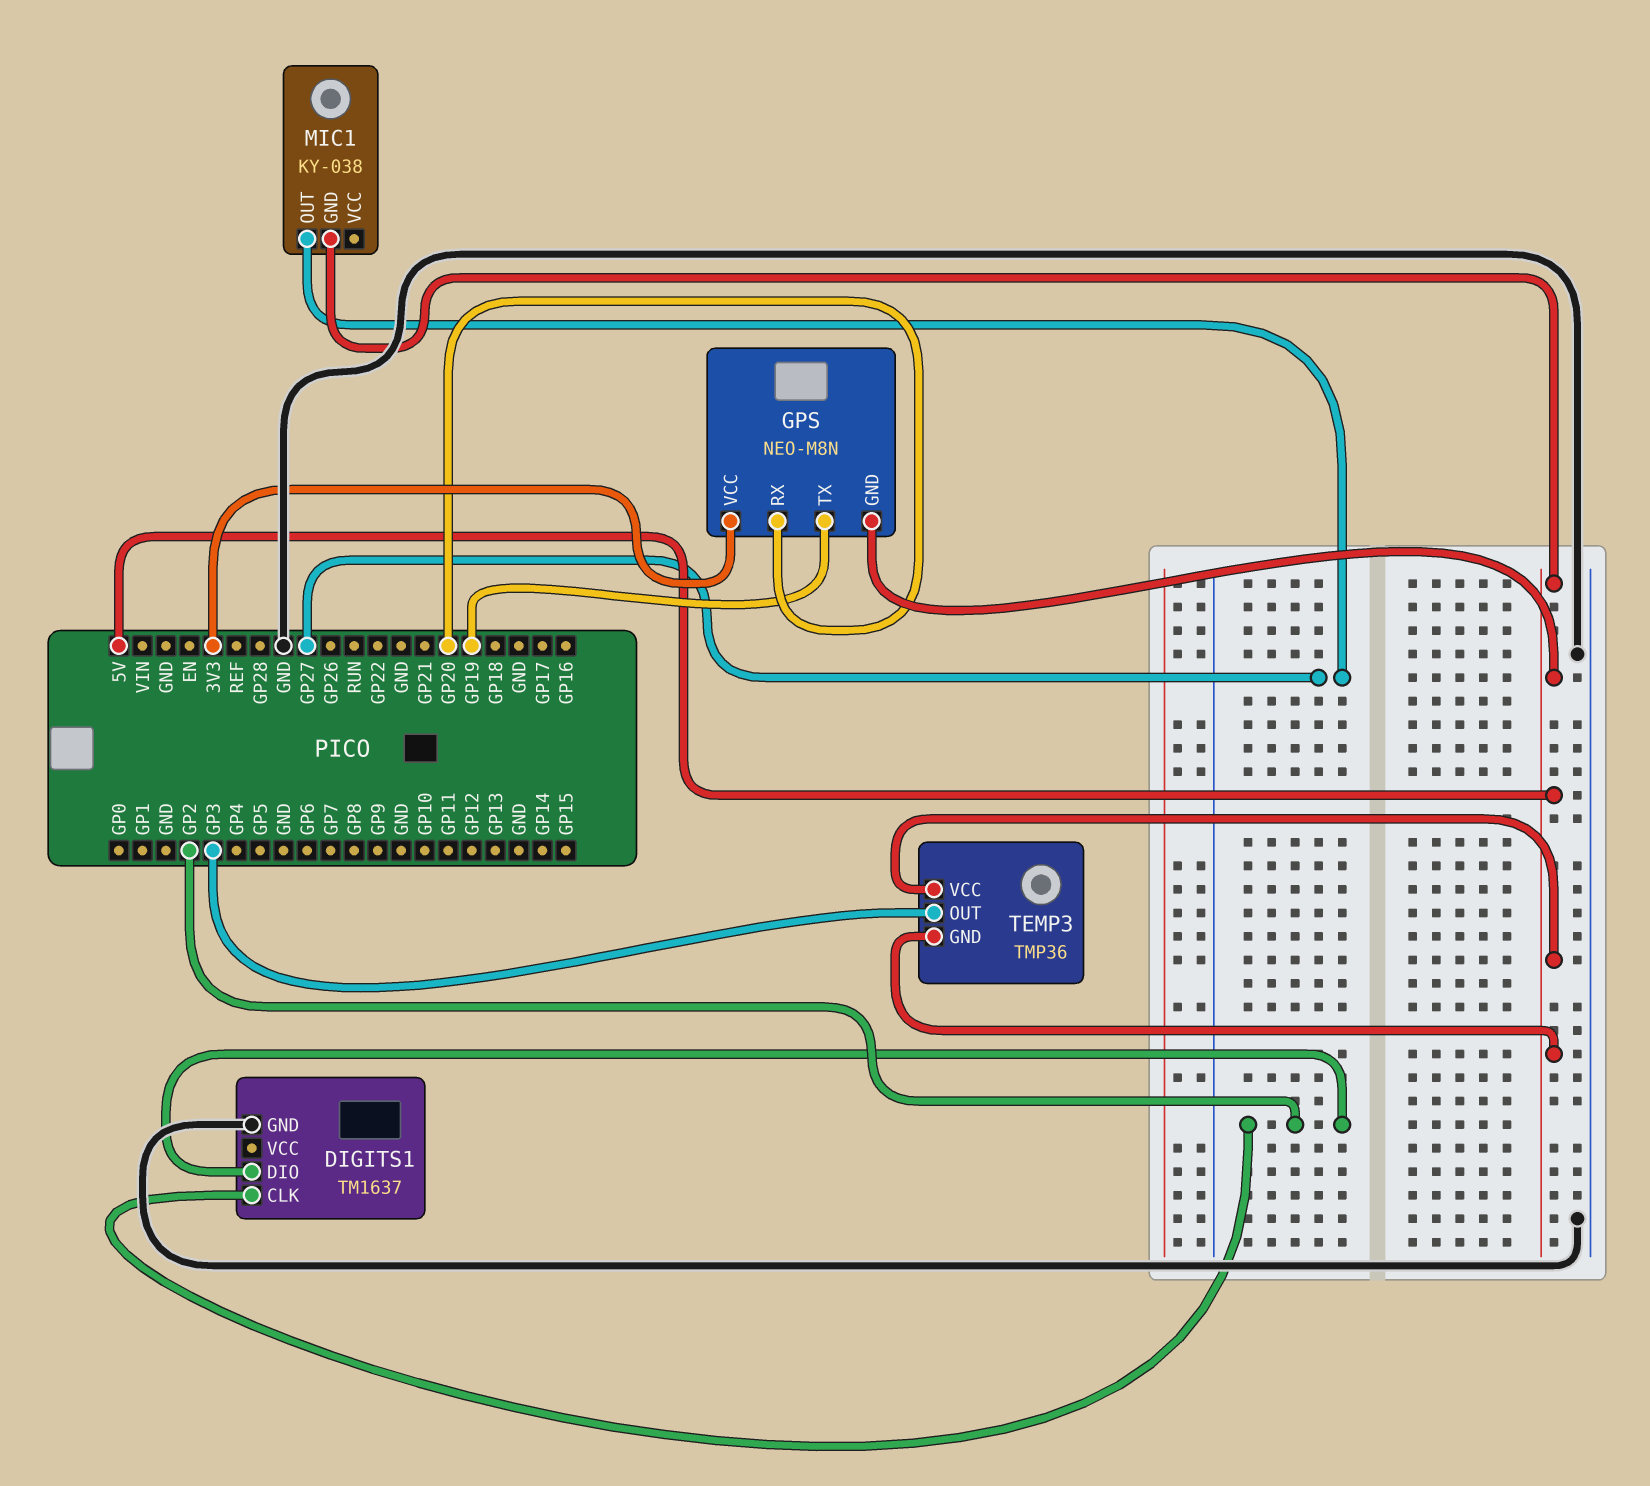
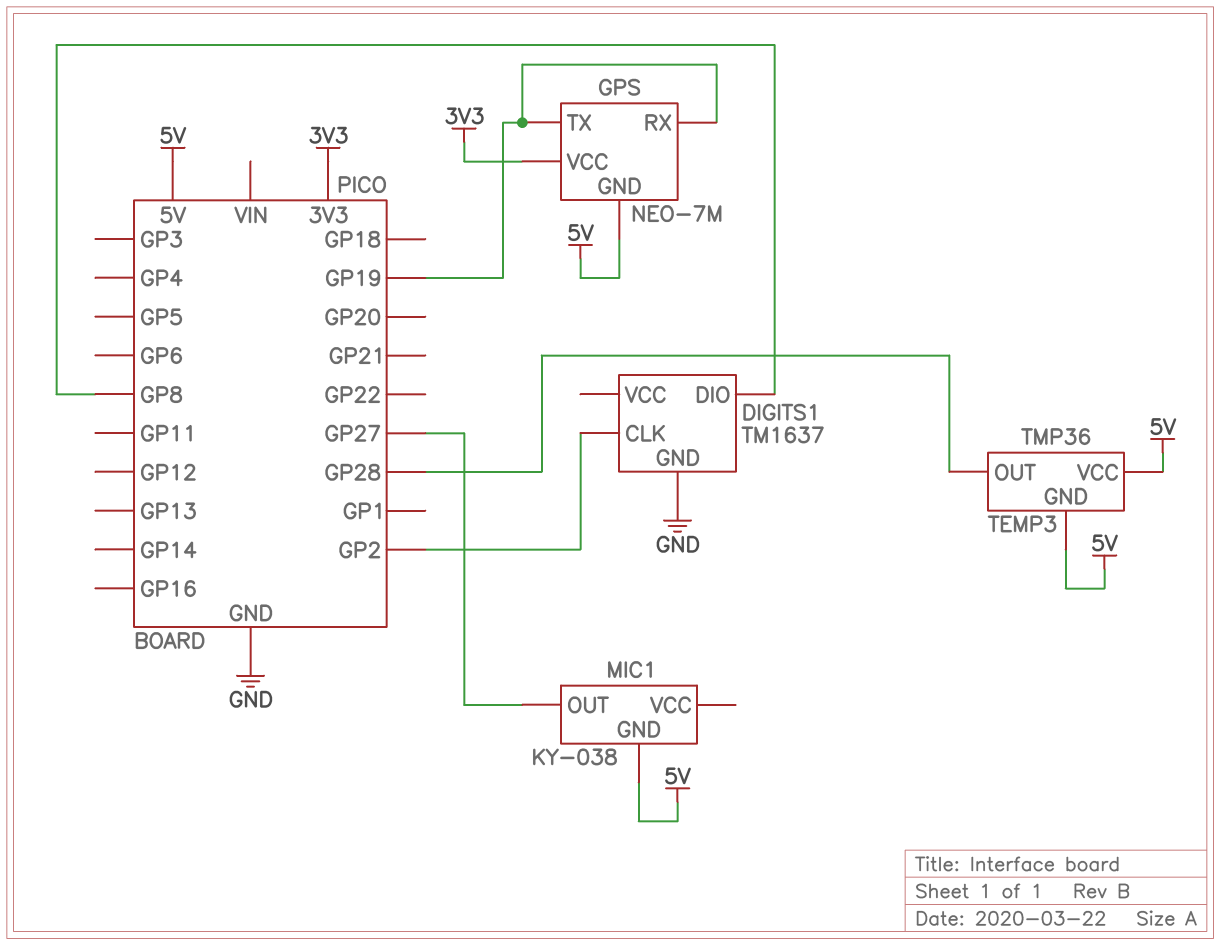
DIGITS1 pin DIO: GP2 -> GP8
GPS: NEO-M8N -> NEO-7M
GPS pin RX: GP20 -> GP19
TEMP3 pin OUT: GP3 -> GP28

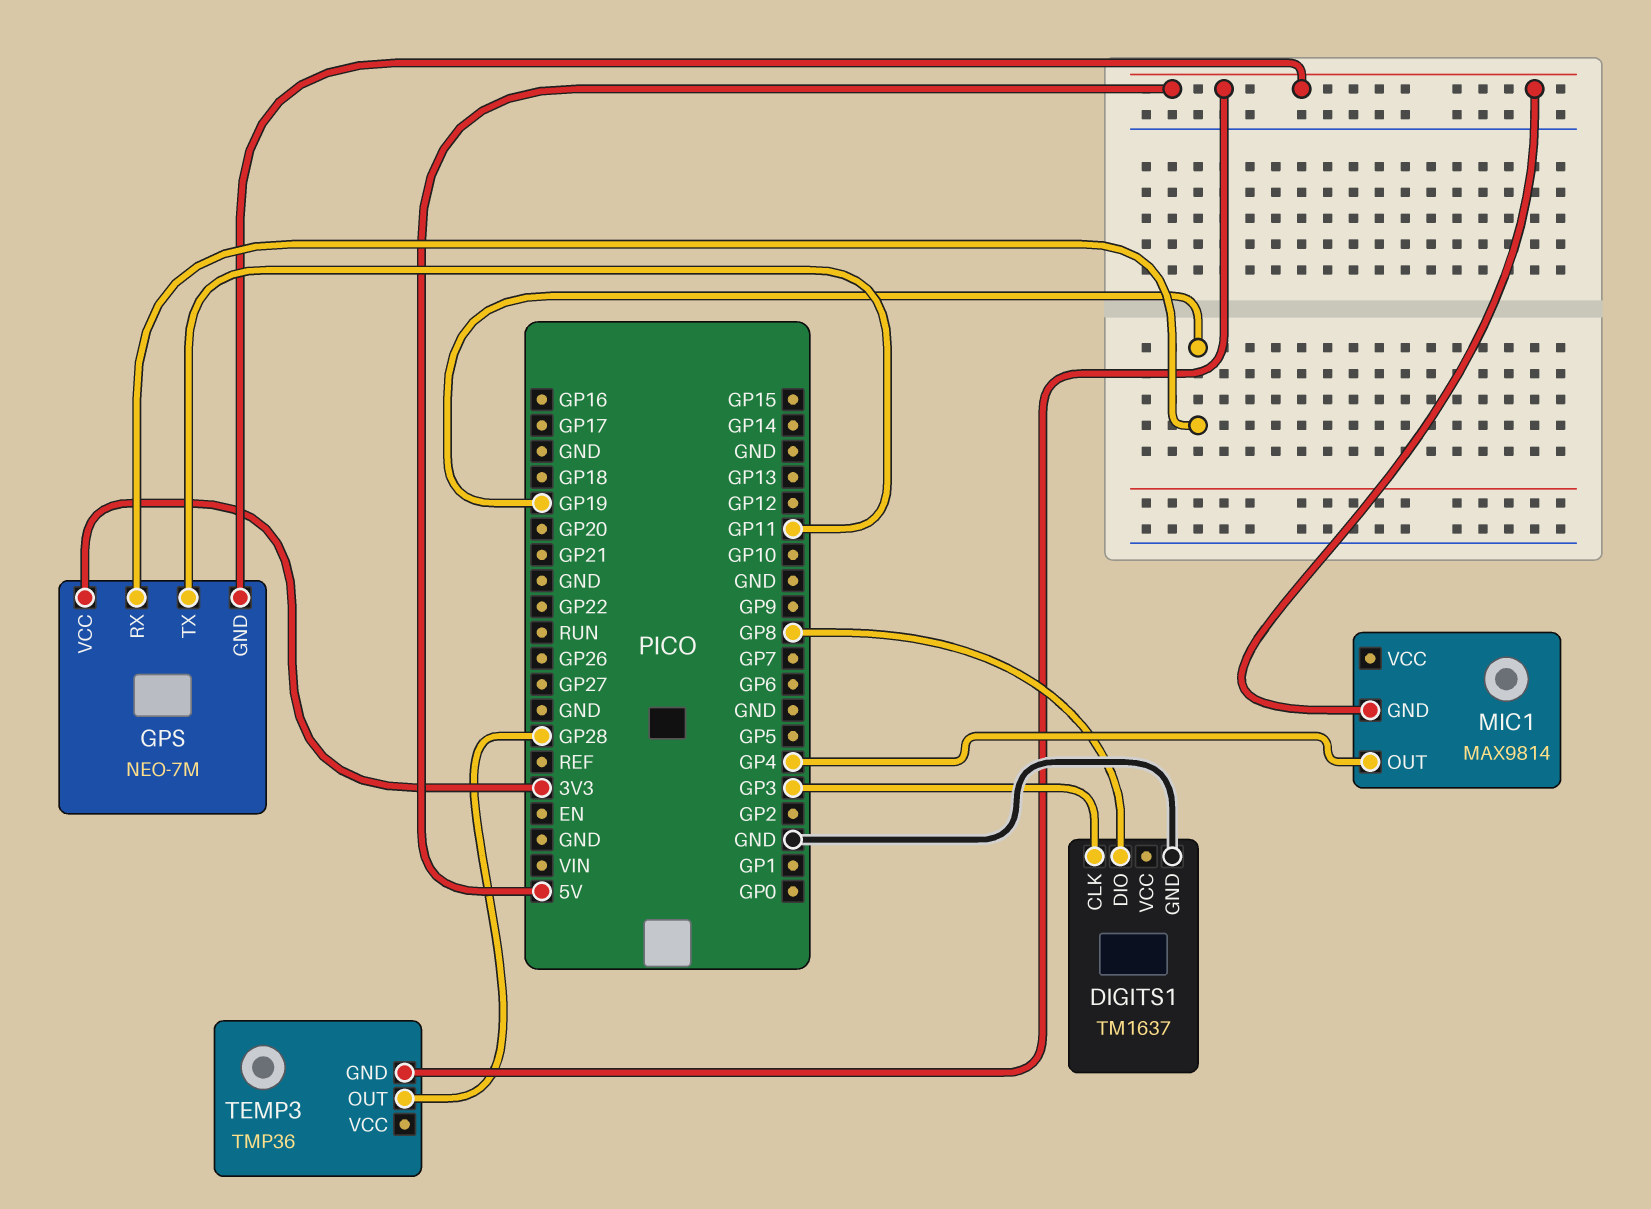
DIGITS1 pin CLK: GP2 -> GP3
GPS pin TX: GP19 -> GP11
MIC1: KY-038 -> MAX9814
MIC1 pin OUT: GP27 -> GP4
TEMP3 pin VCC: 5V -> none

